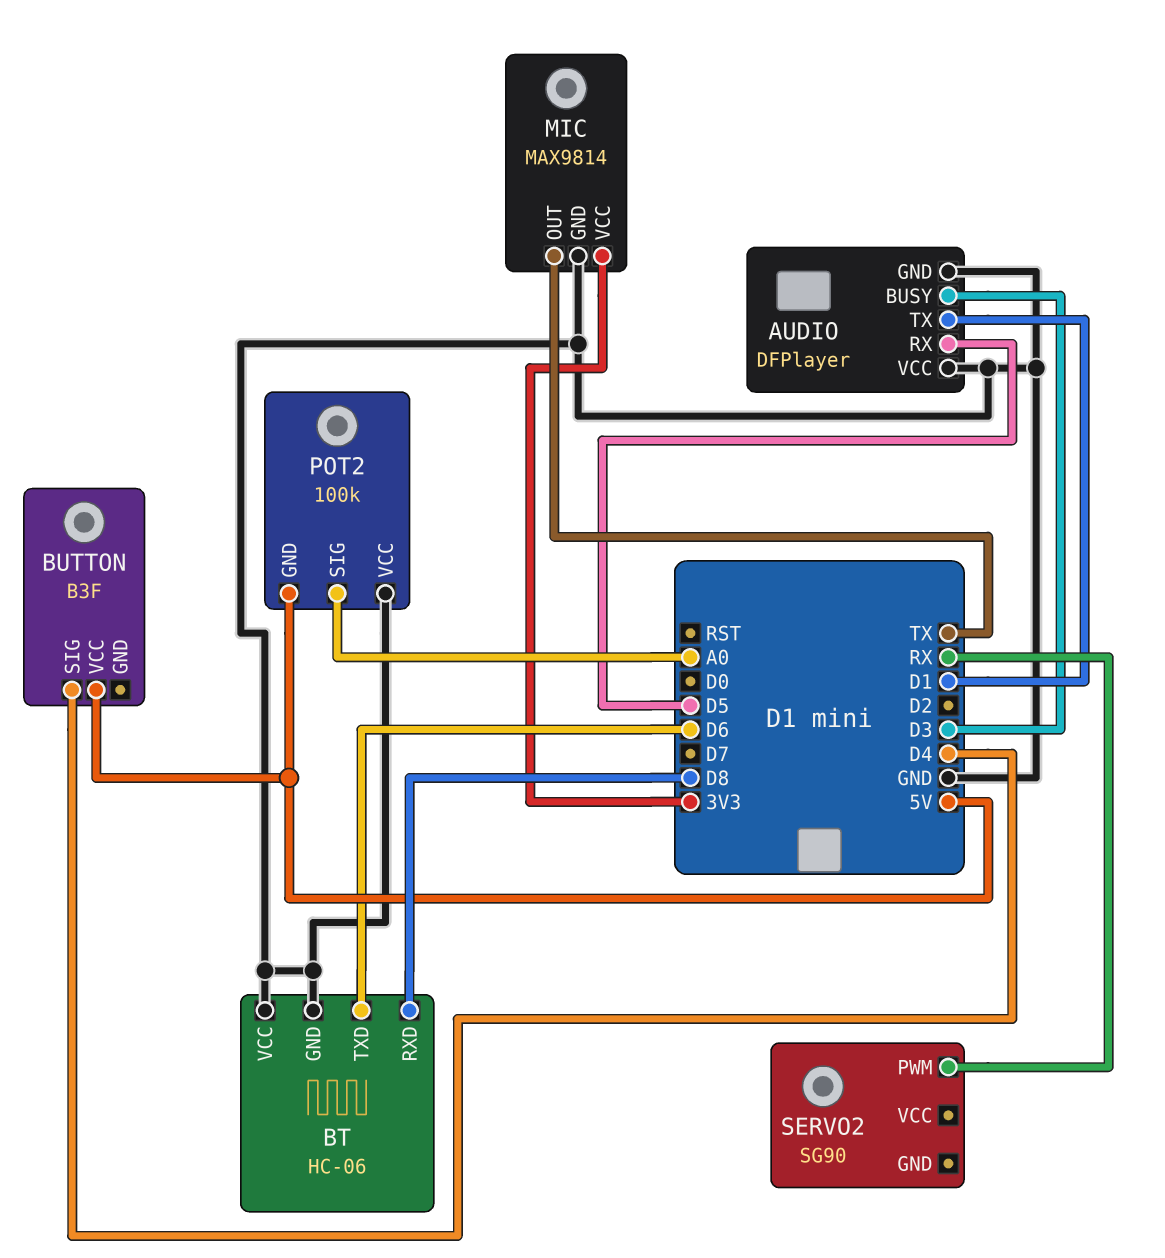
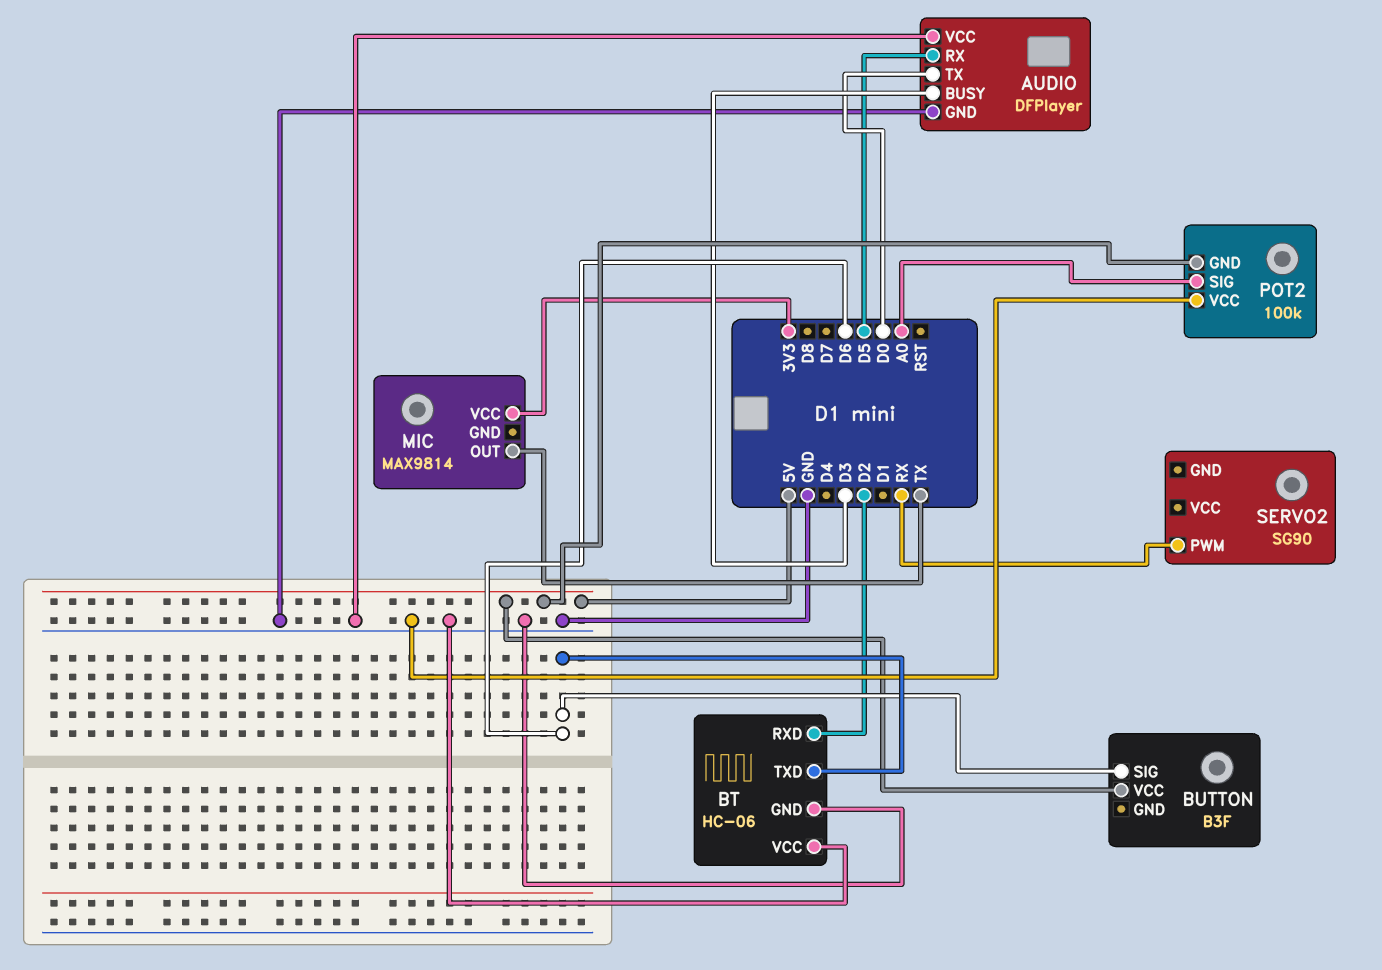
AUDIO pin TX: D1 -> D0
BT pin RXD: D8 -> D2
BUTTON pin SIG: D4 -> D6
MIC pin GND: GND -> none

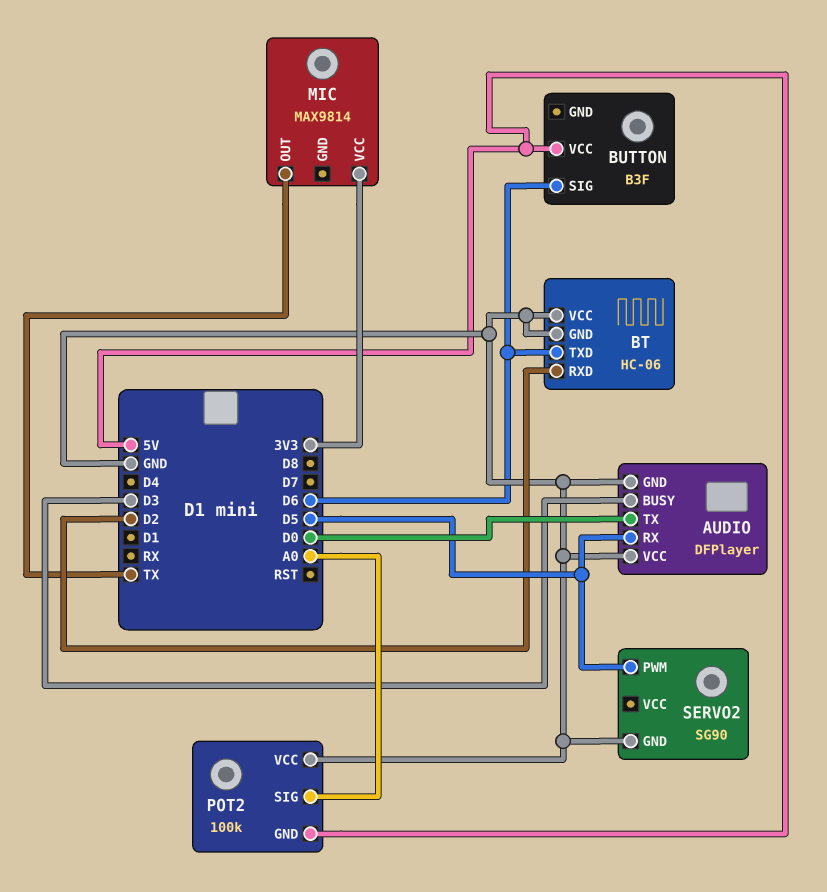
SERVO2 pin GND: none -> GND
SERVO2 pin PWM: RX -> D5

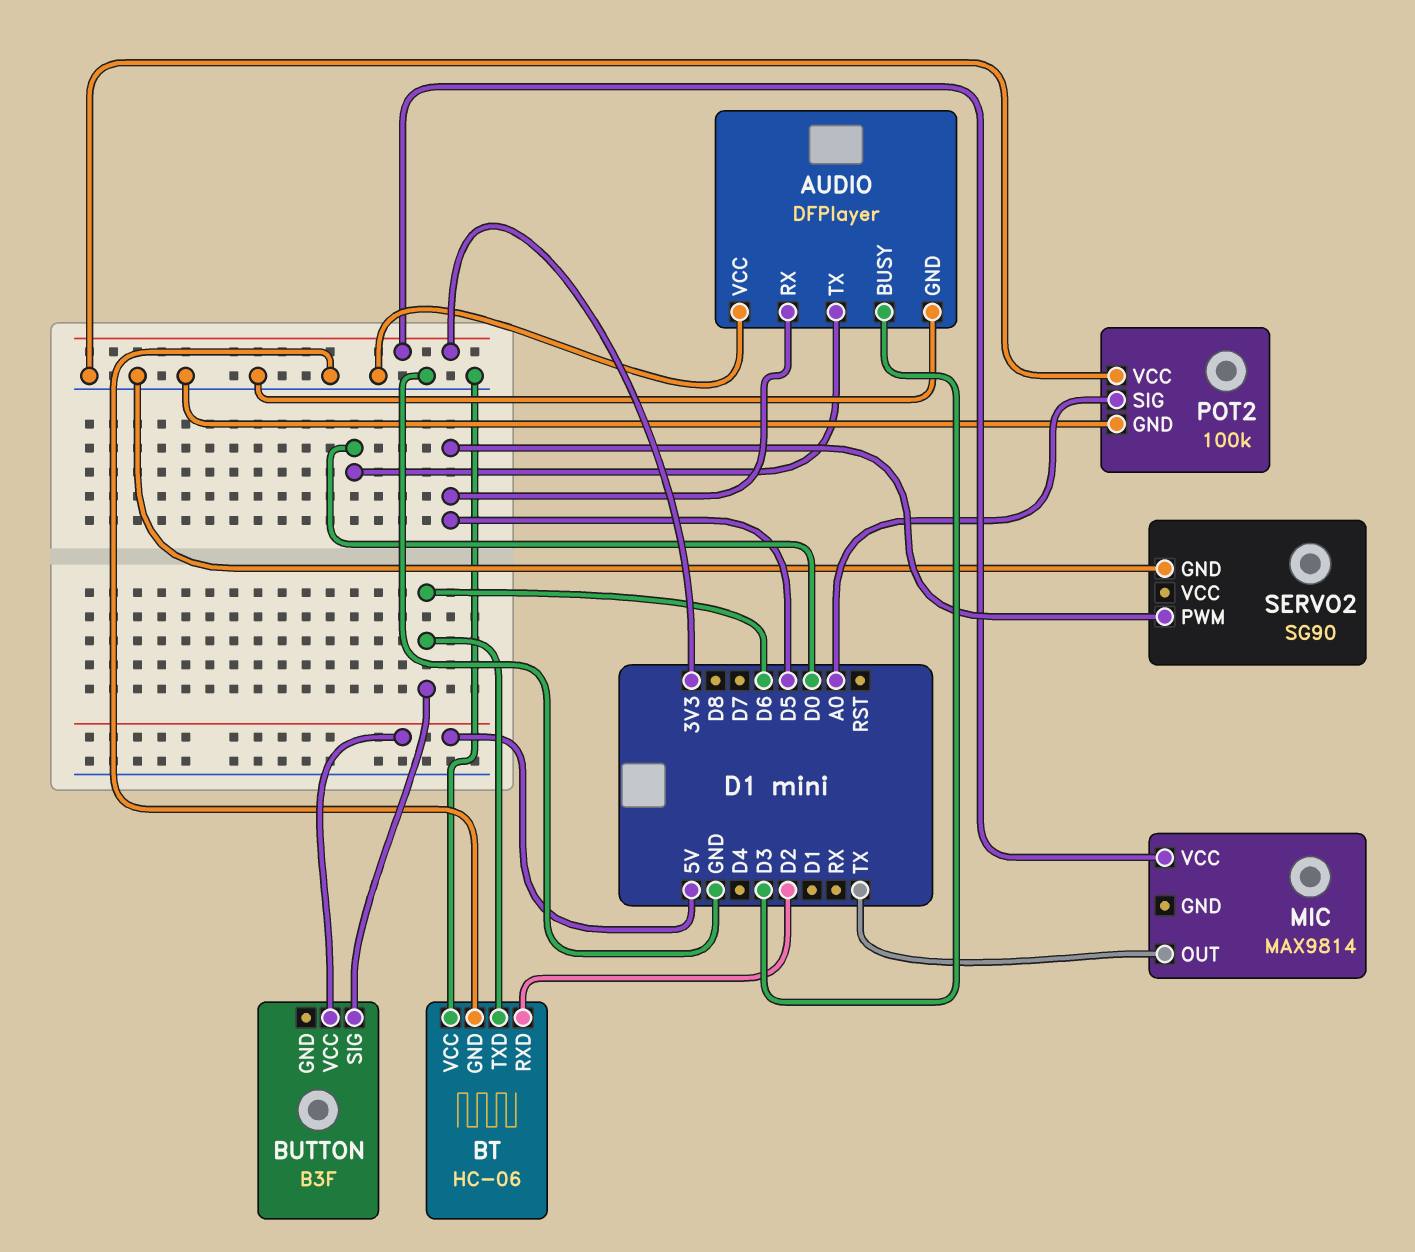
POT2 pin GND: 5V -> GND

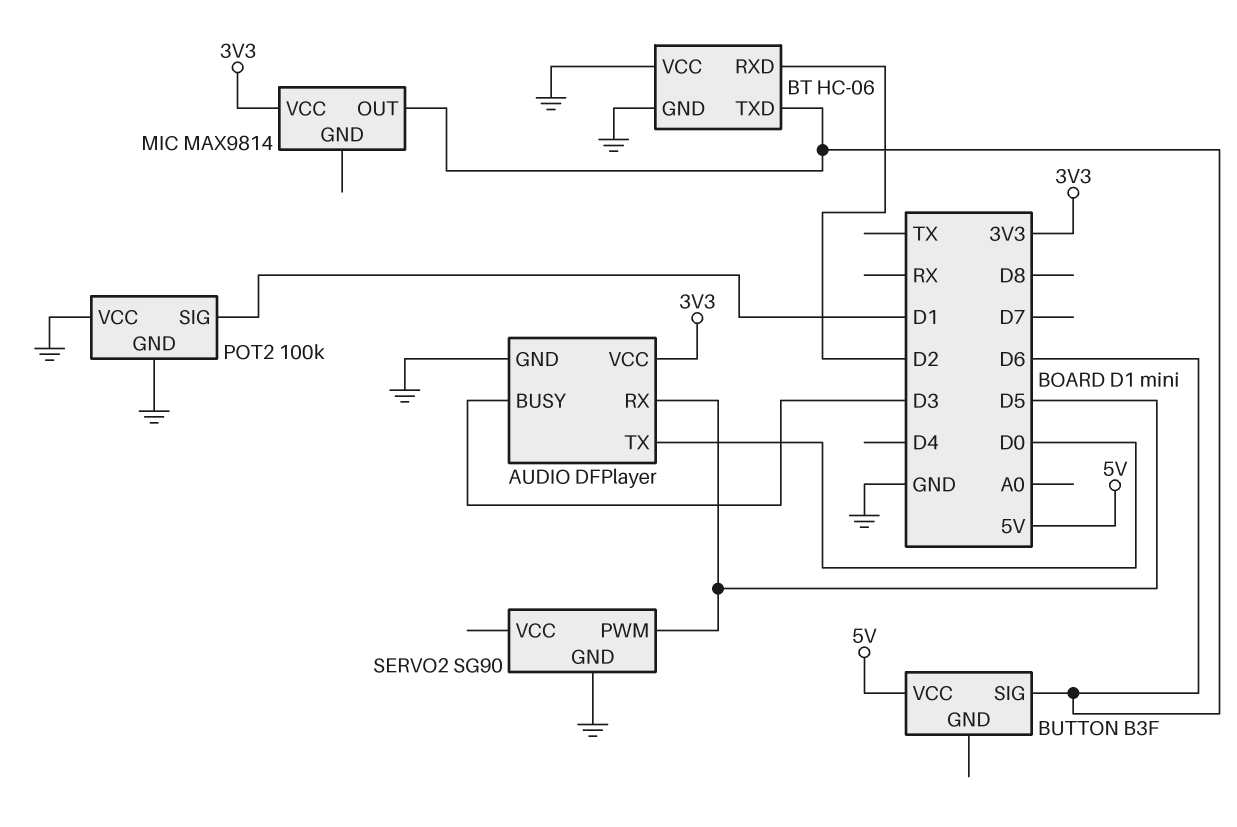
AUDIO pin VCC: GND -> 3V3
MIC pin OUT: TX -> D6
POT2 pin SIG: A0 -> D1

